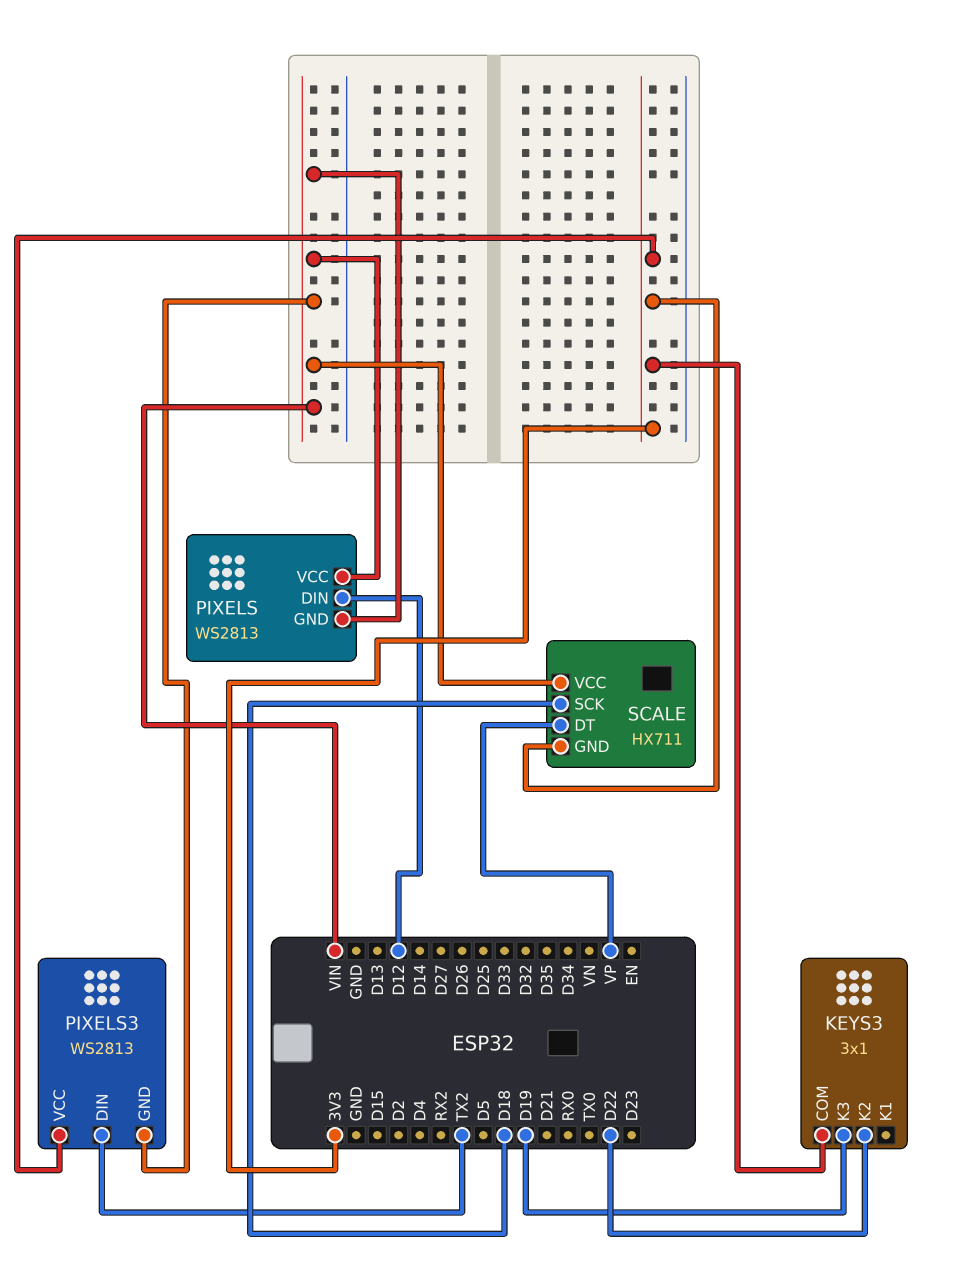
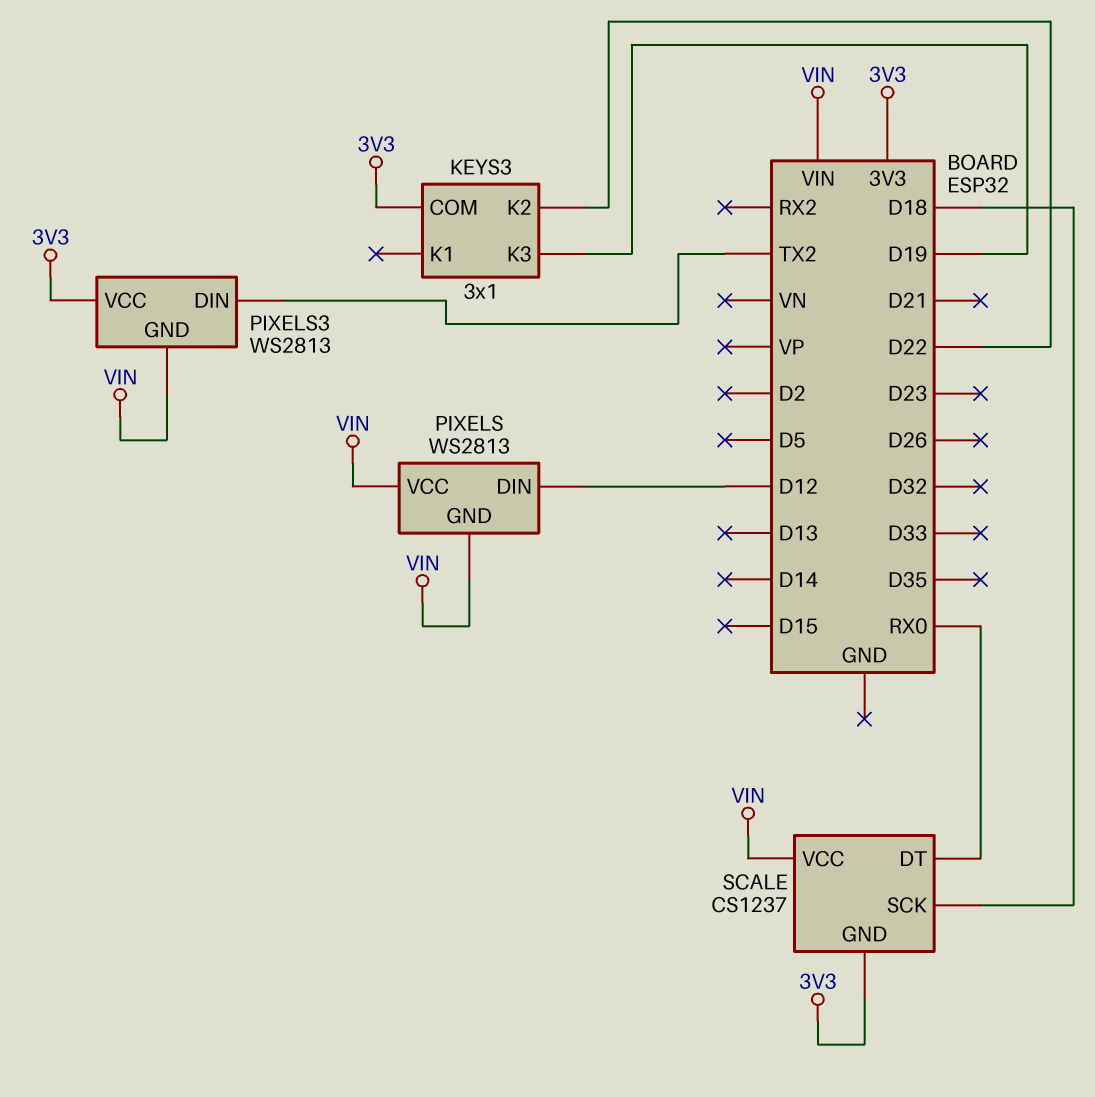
SCALE: HX711 -> CS1237
SCALE pin DT: VP -> RX0

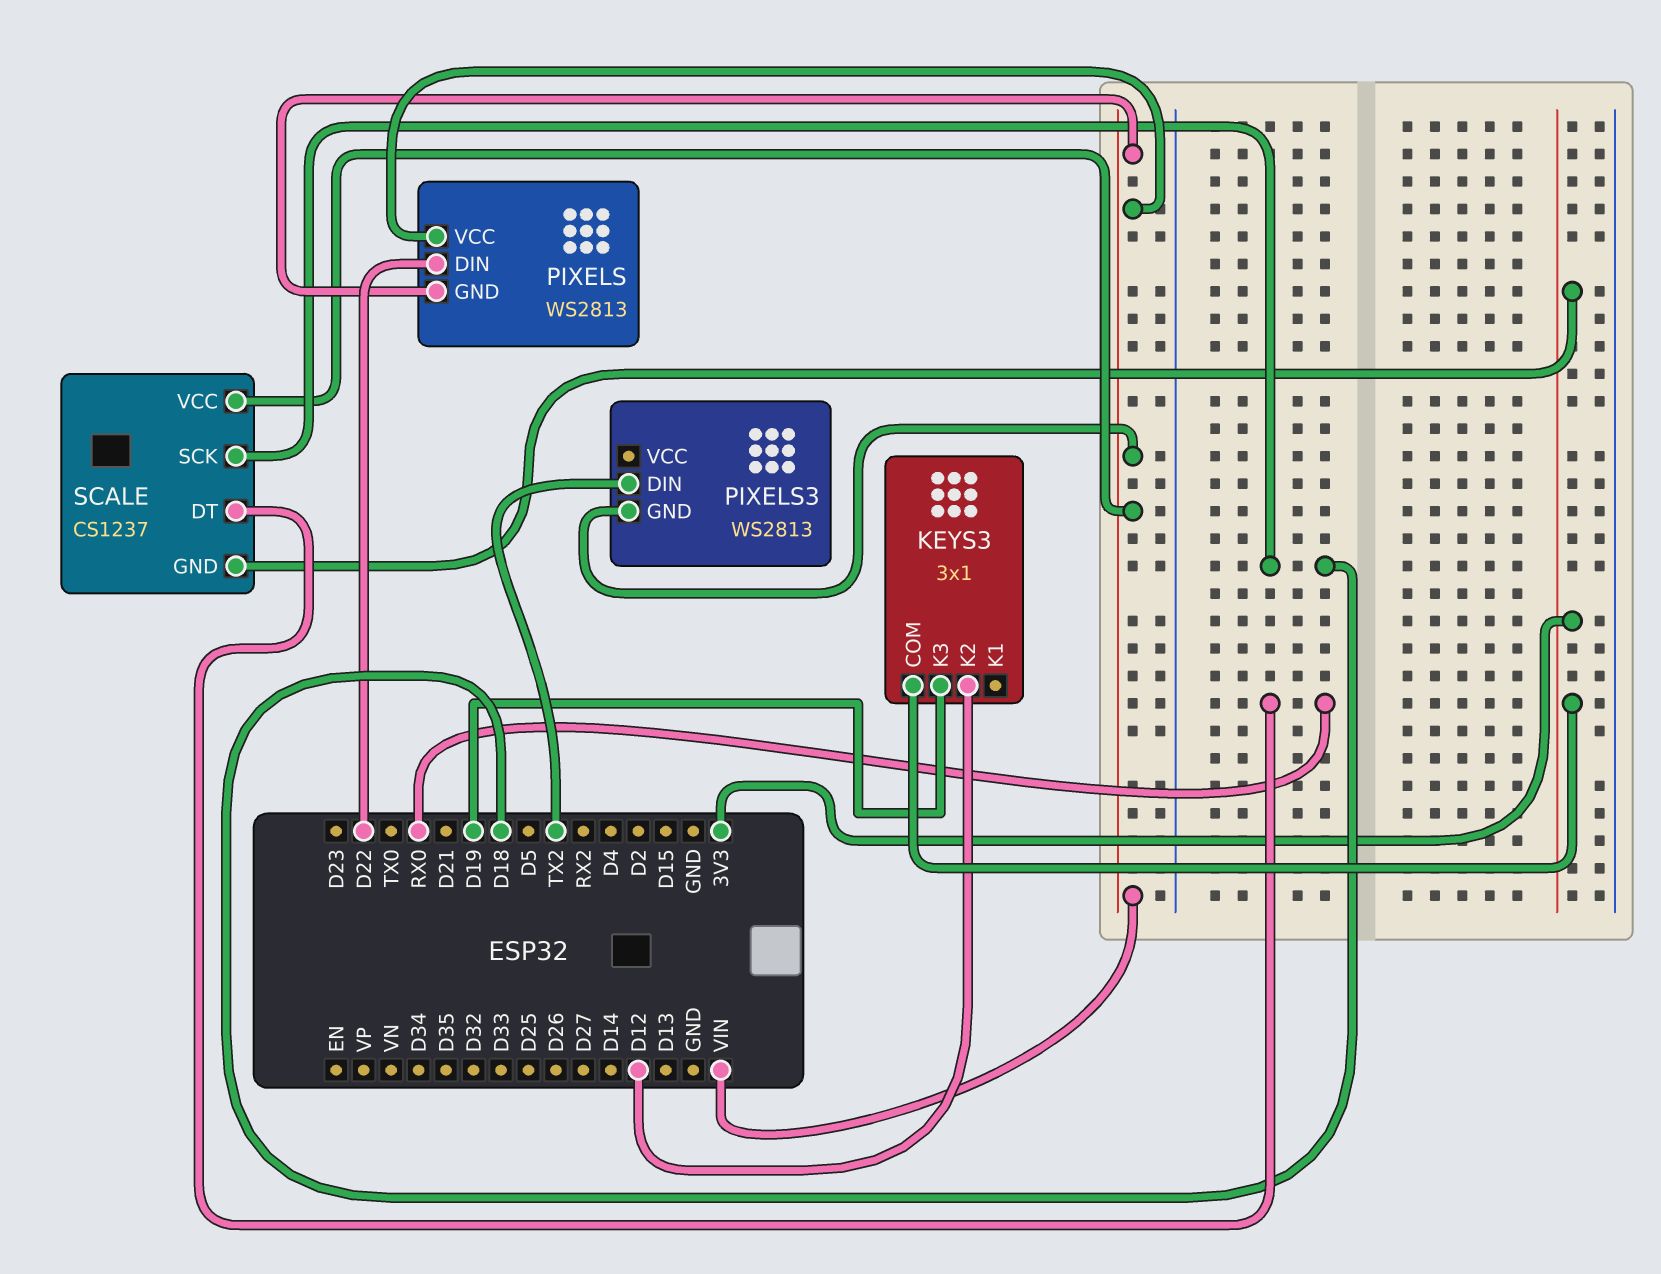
KEYS3 pin K2: D22 -> D12
PIXELS pin DIN: D12 -> D22
PIXELS3 pin VCC: 3V3 -> none

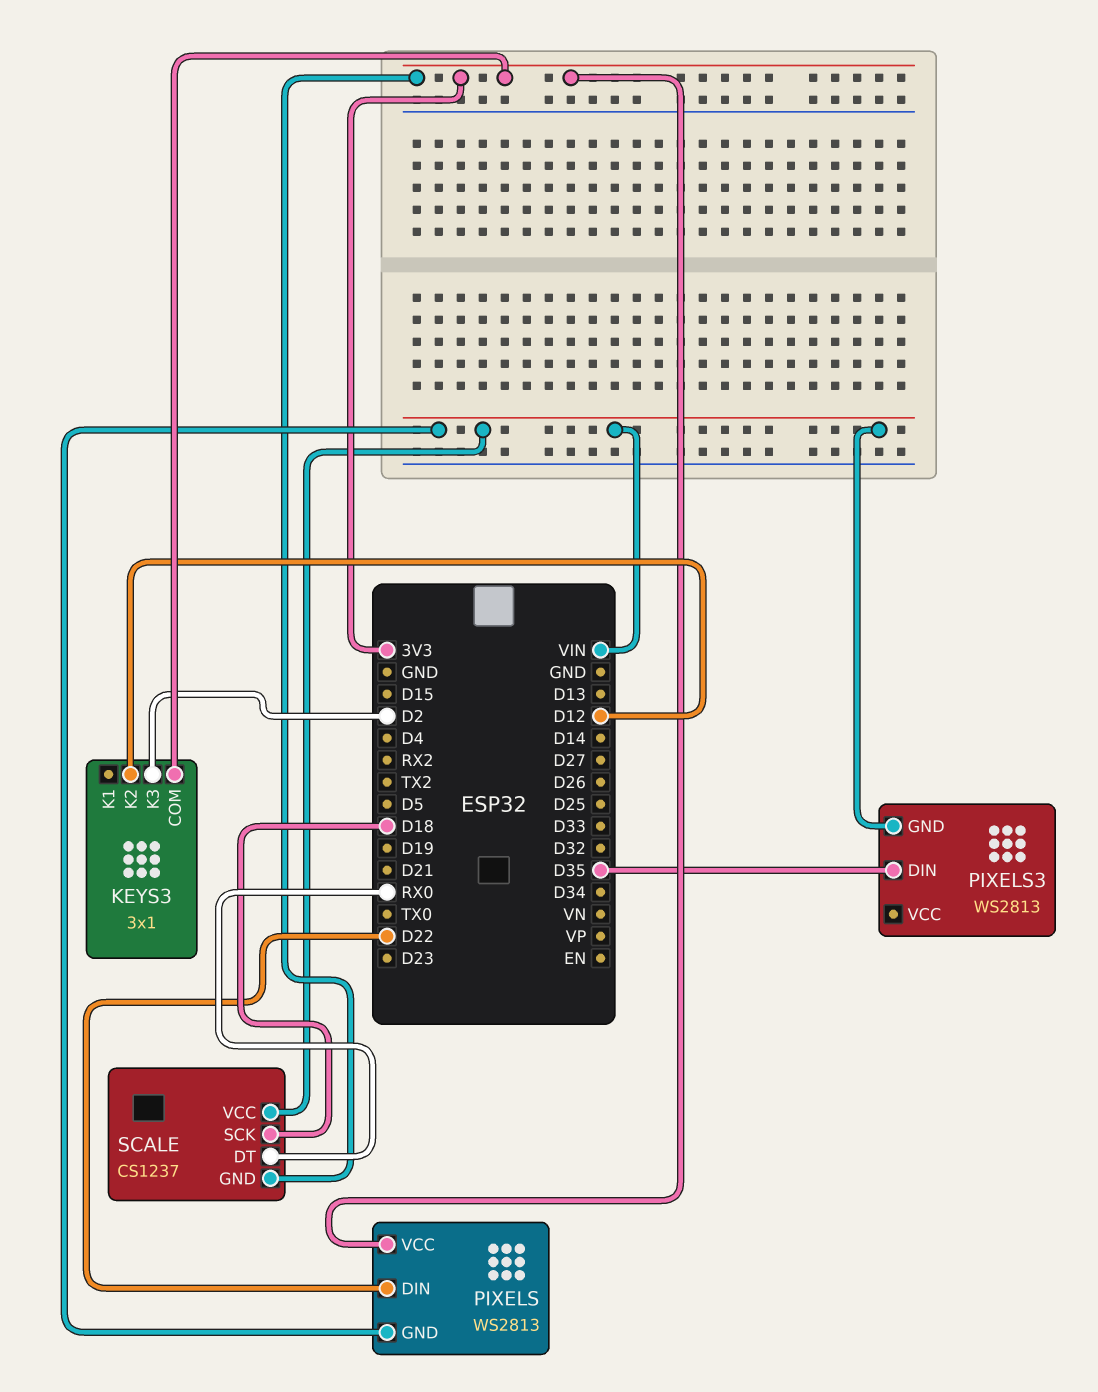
KEYS3 pin K3: D19 -> D2
PIXELS pin VCC: VIN -> 3V3
PIXELS3 pin DIN: TX2 -> D35

